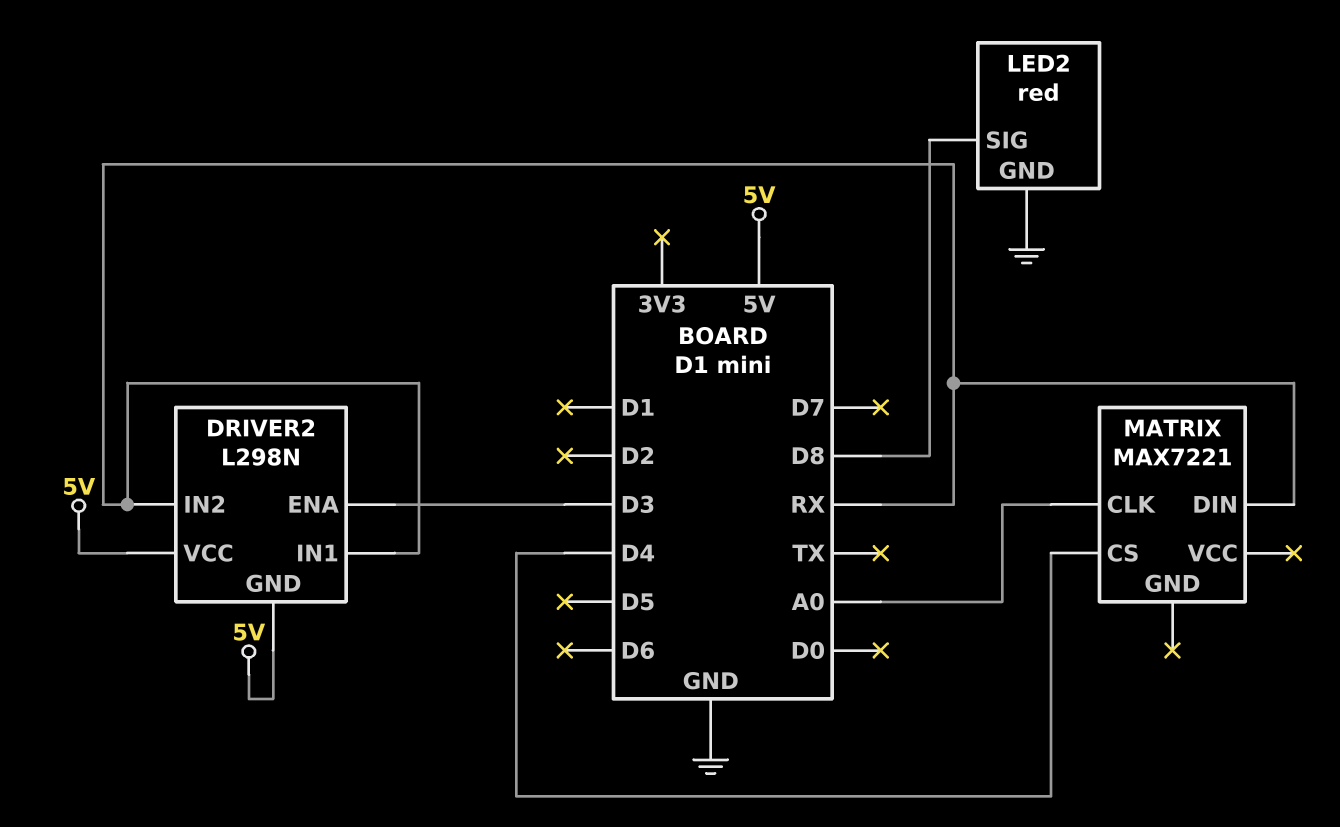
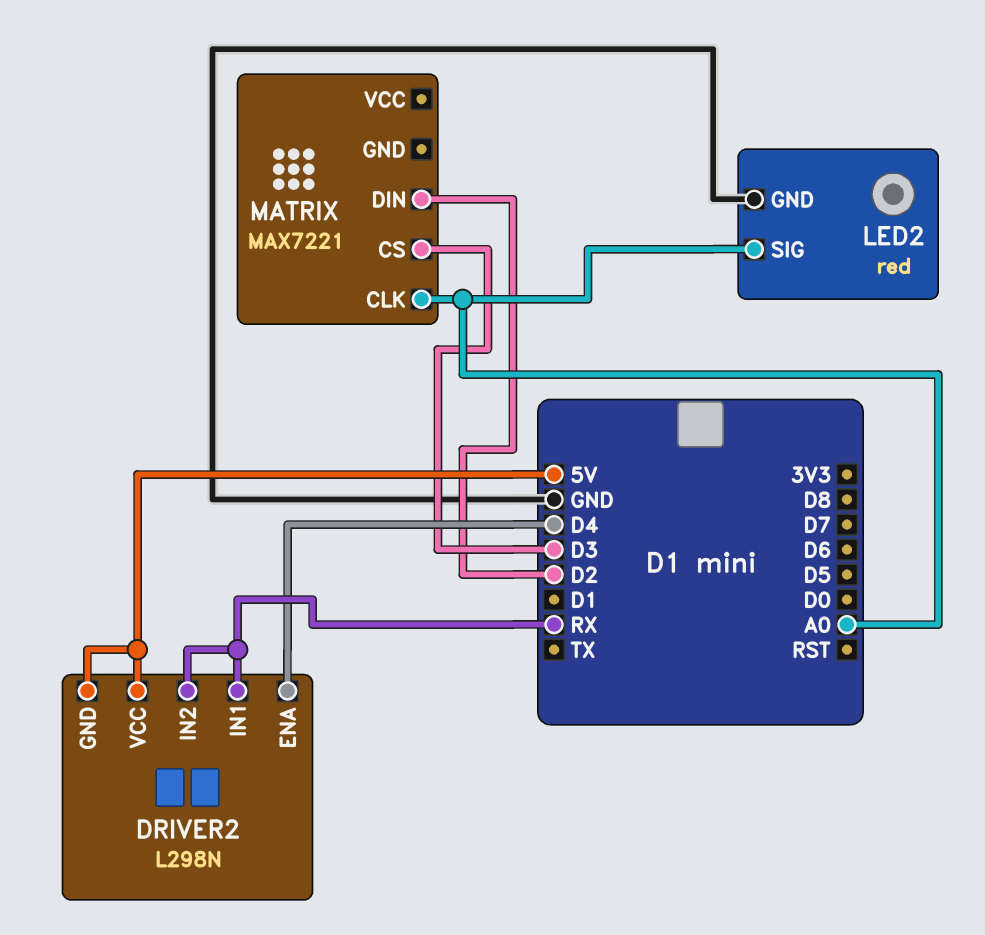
DRIVER2 pin ENA: D3 -> D4
LED2 pin SIG: D8 -> A0
MATRIX pin CS: D4 -> D3
MATRIX pin DIN: RX -> D2

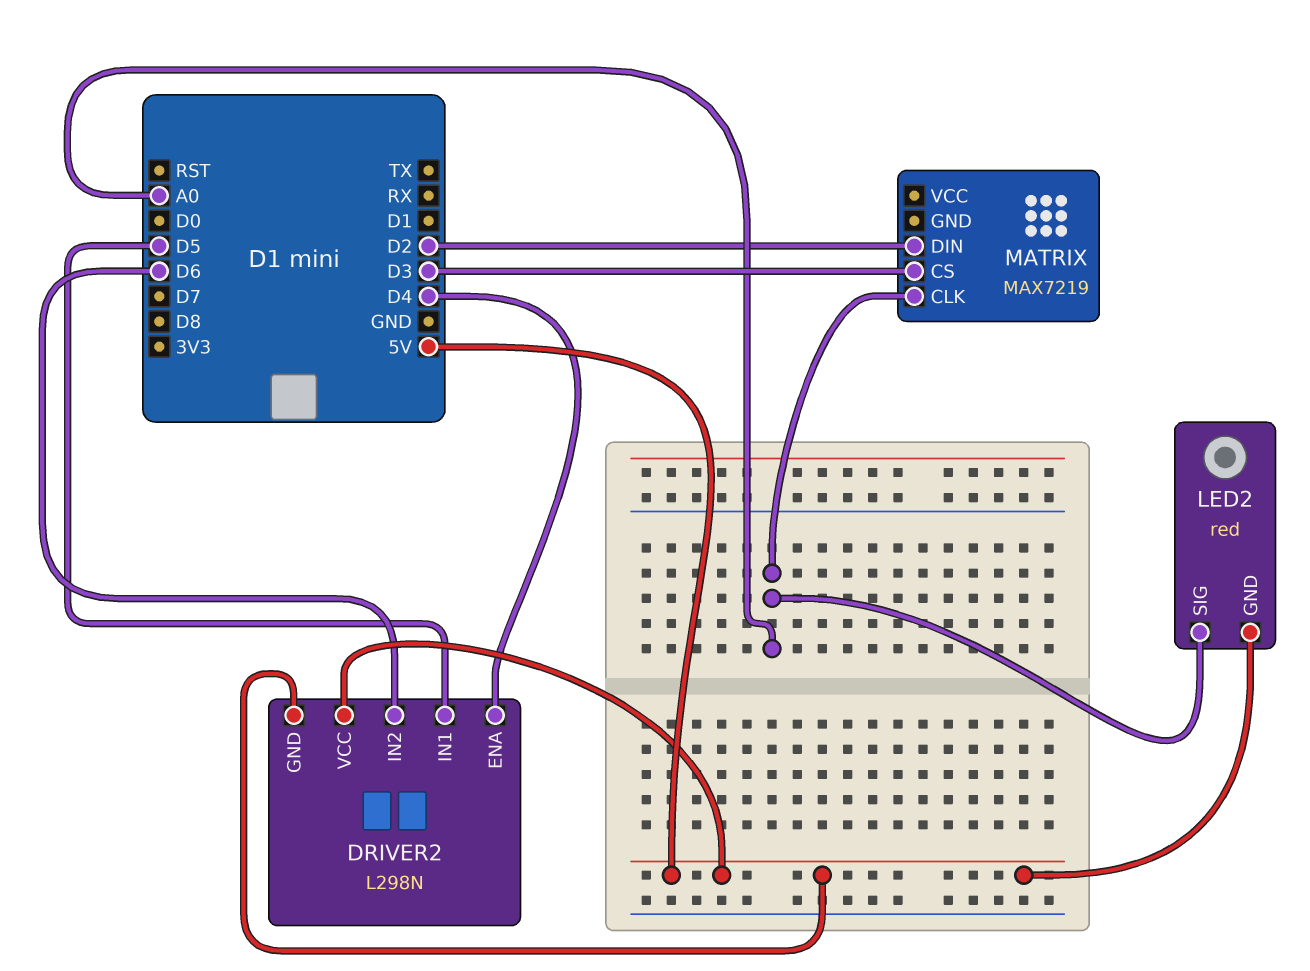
DRIVER2 pin IN1: RX -> D5
DRIVER2 pin IN2: RX -> D6
LED2 pin GND: GND -> 5V
MATRIX: MAX7221 -> MAX7219

